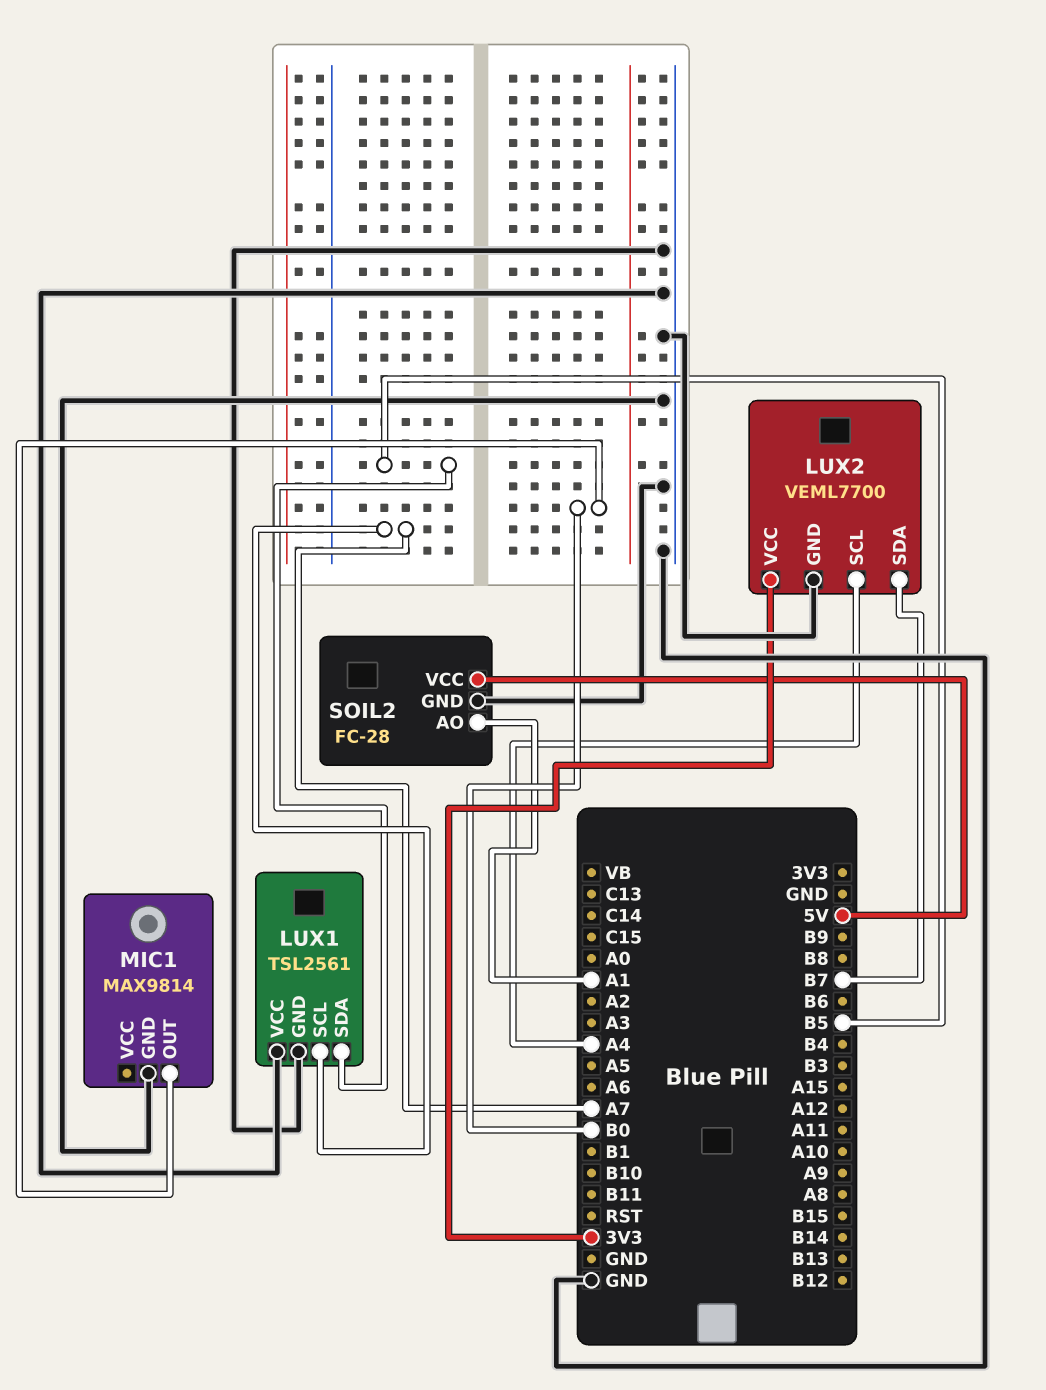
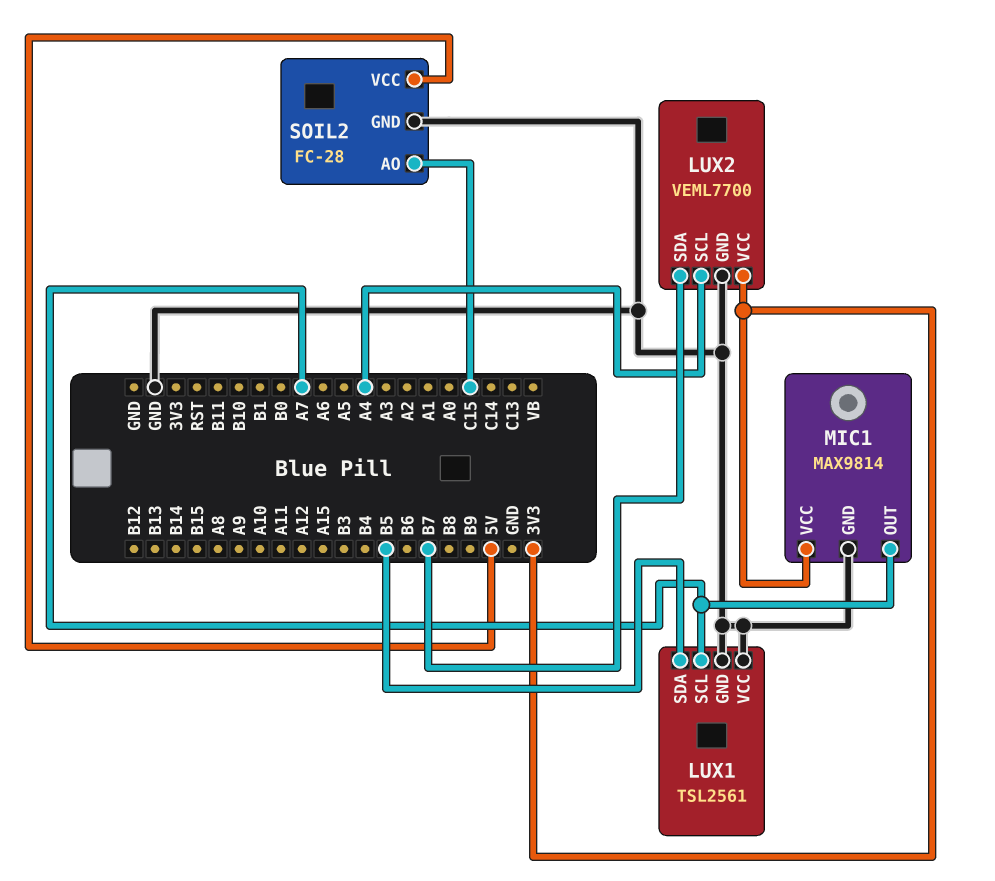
MIC1 pin OUT: B0 -> A7
MIC1 pin VCC: none -> 3V3
SOIL2 pin AO: A1 -> C15

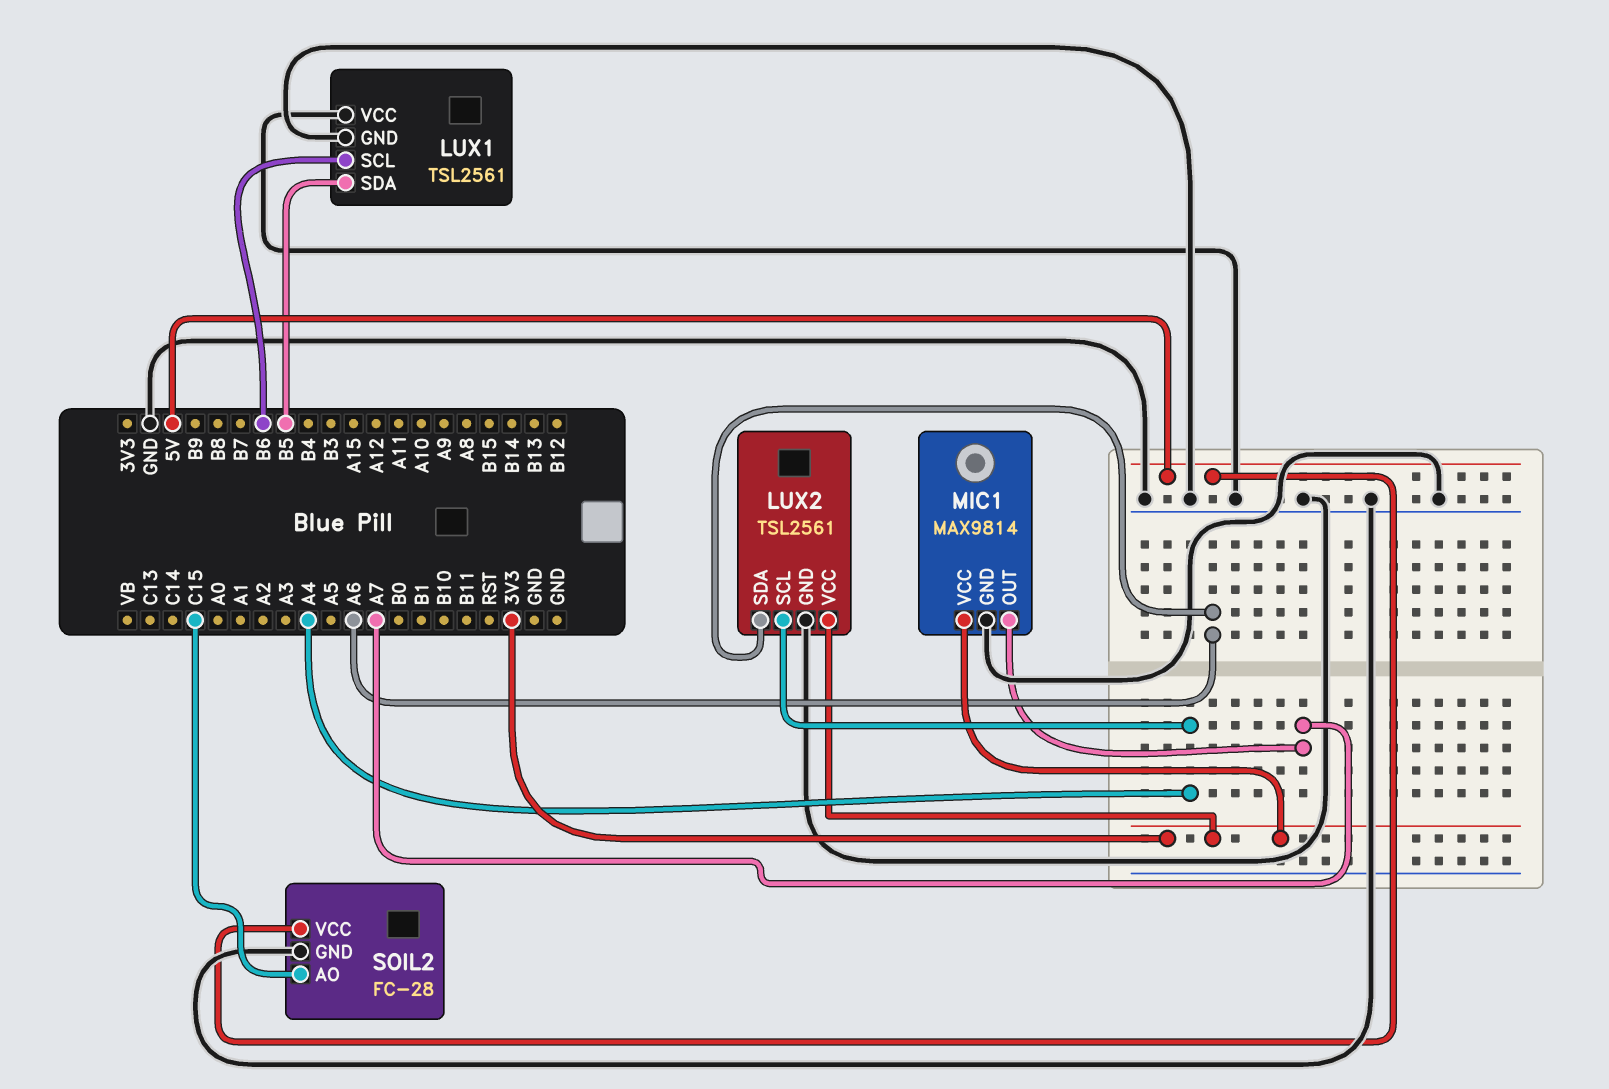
LUX1 pin SCL: A7 -> B6
LUX2: VEML7700 -> TSL2561
LUX2 pin SDA: B7 -> A6

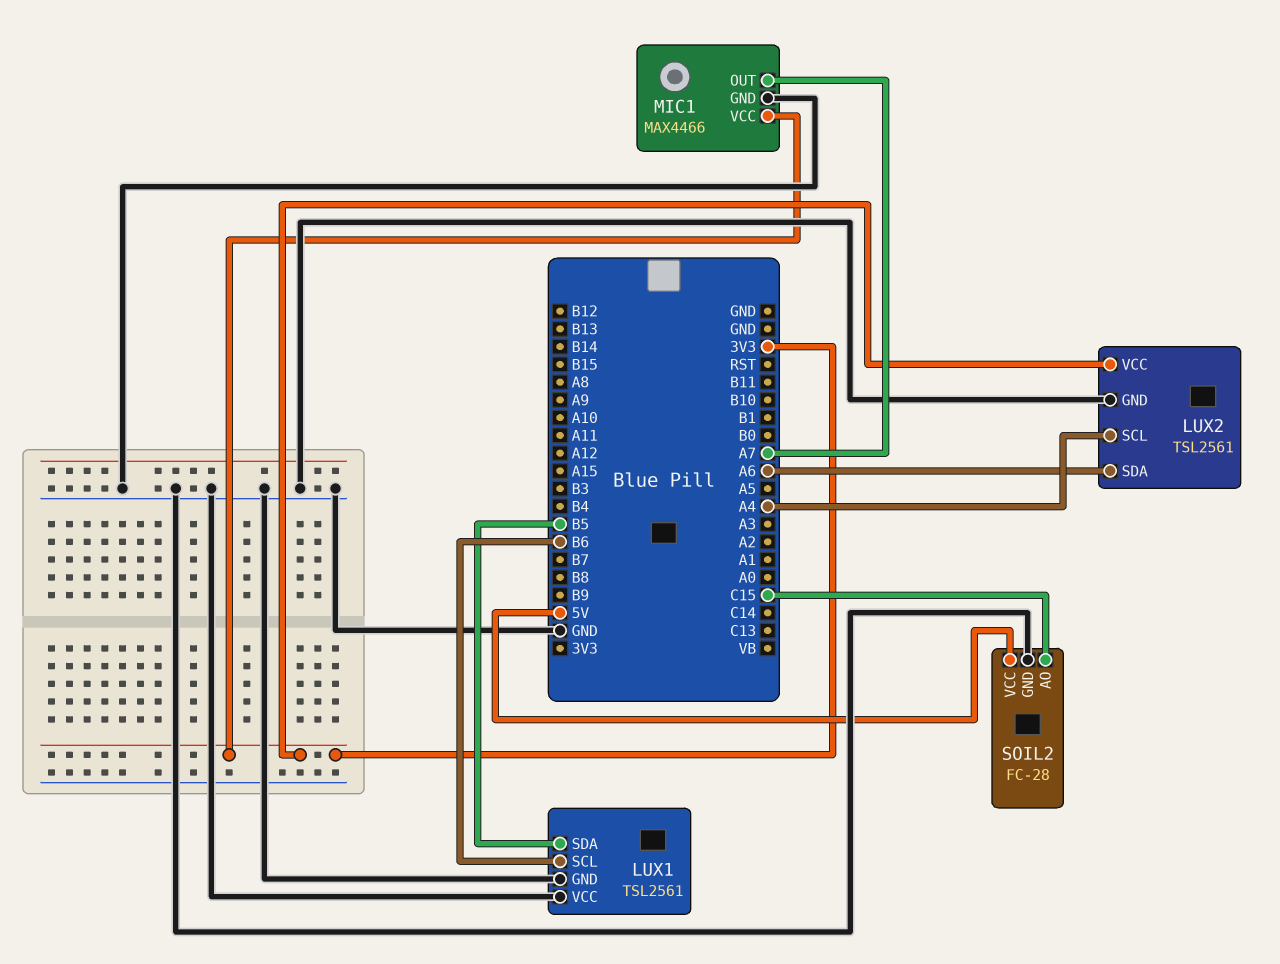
MIC1: MAX9814 -> MAX4466

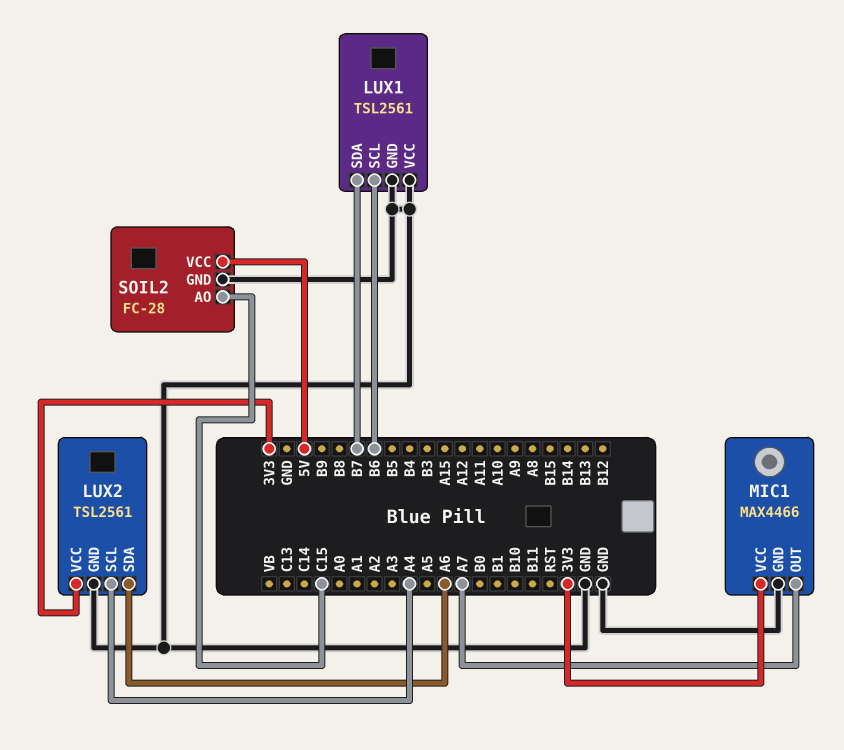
LUX1 pin SDA: B5 -> B7

